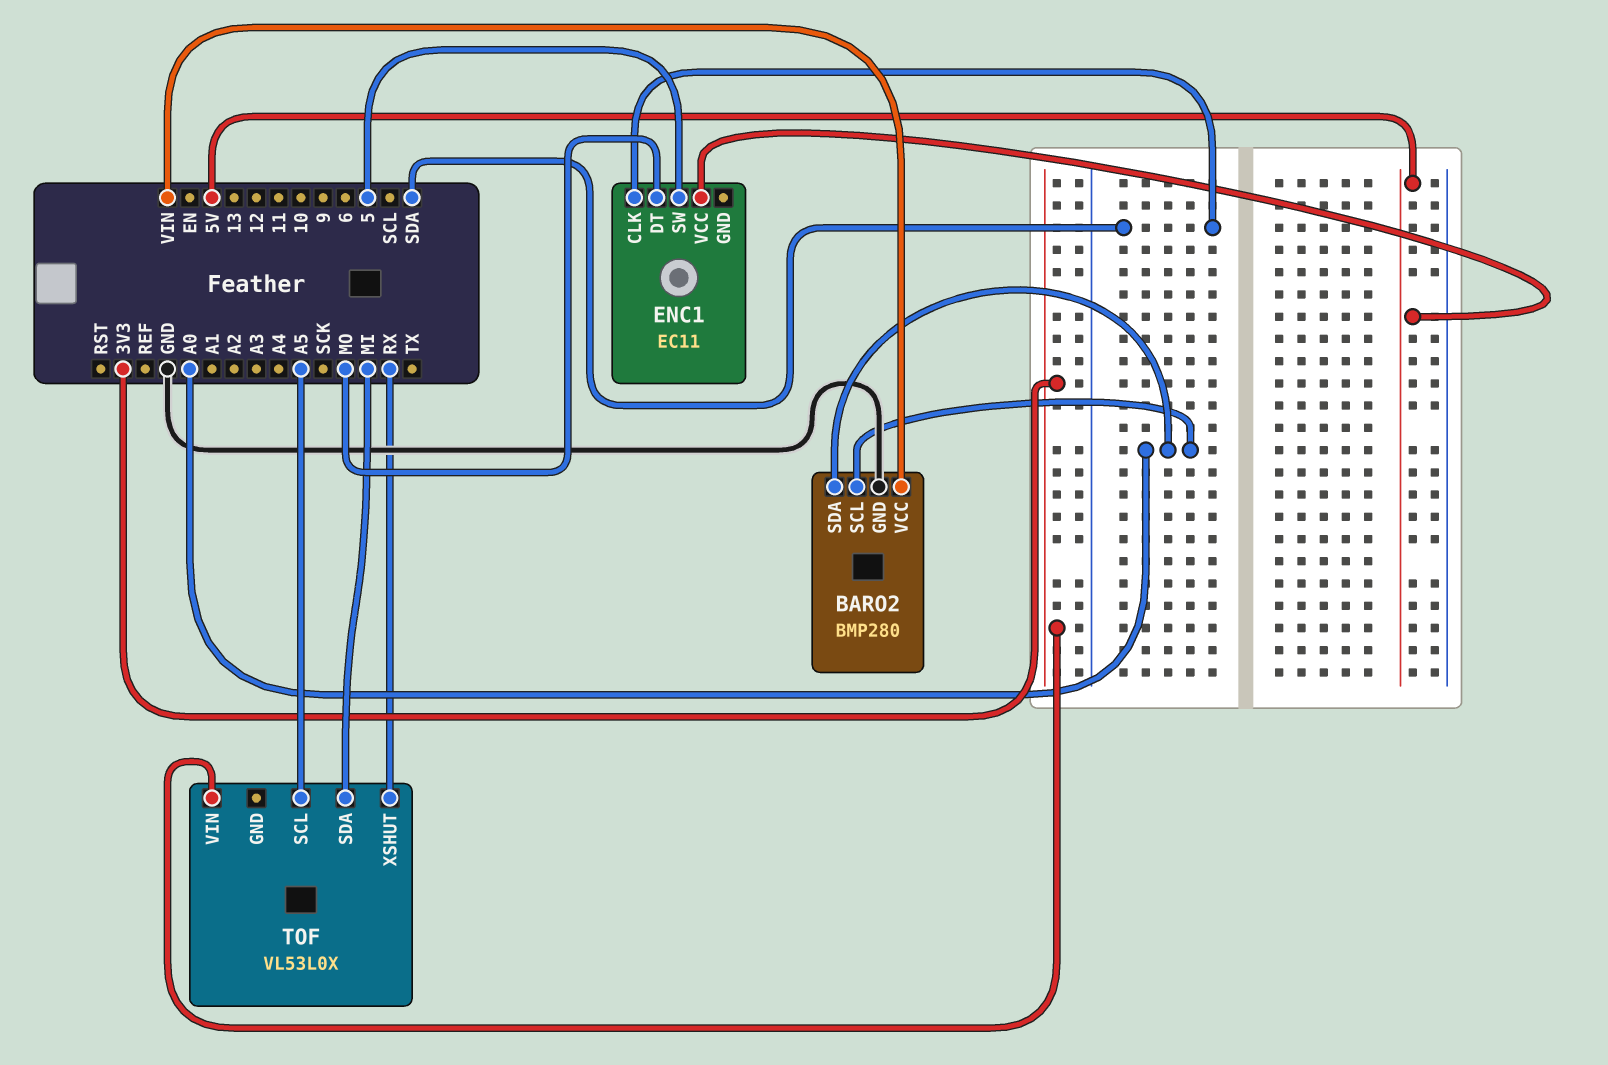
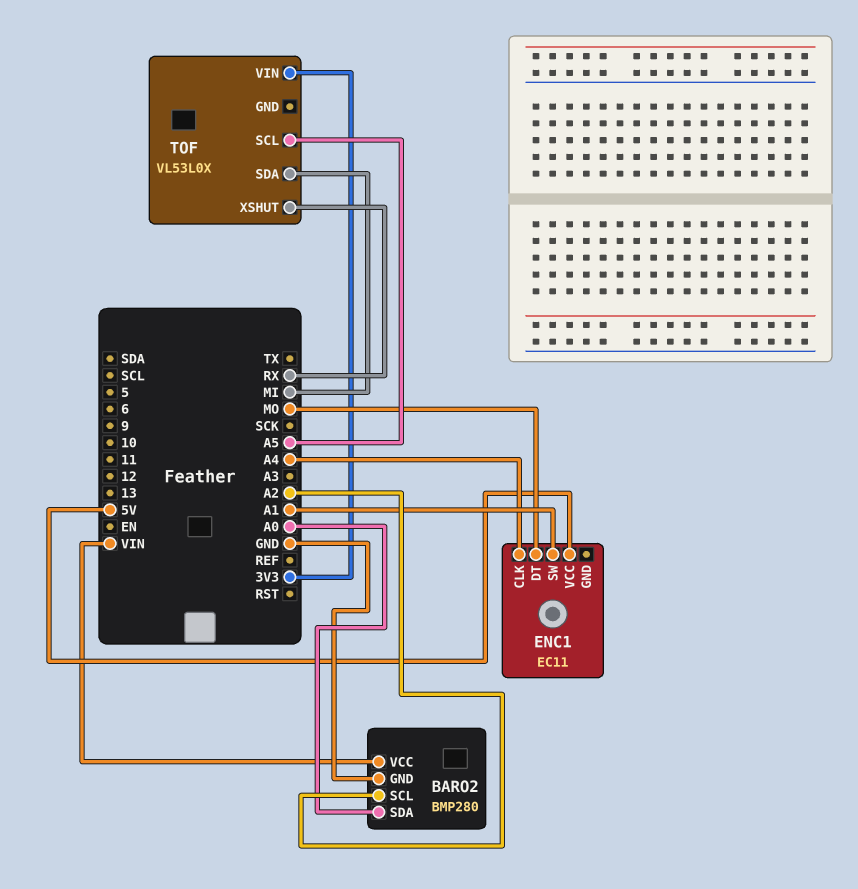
BARO2 pin SCL: A0 -> A2
ENC1 pin CLK: SDA -> A4
ENC1 pin SW: 5 -> A1

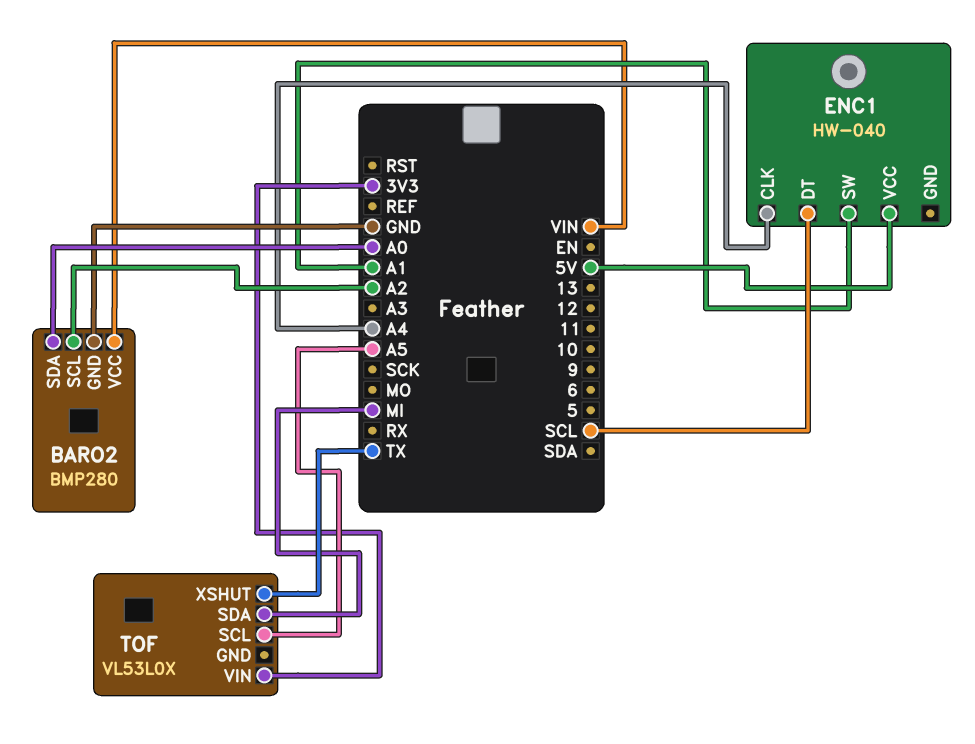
ENC1: EC11 -> HW-040
ENC1 pin DT: MO -> SCL
TOF pin XSHUT: RX -> TX

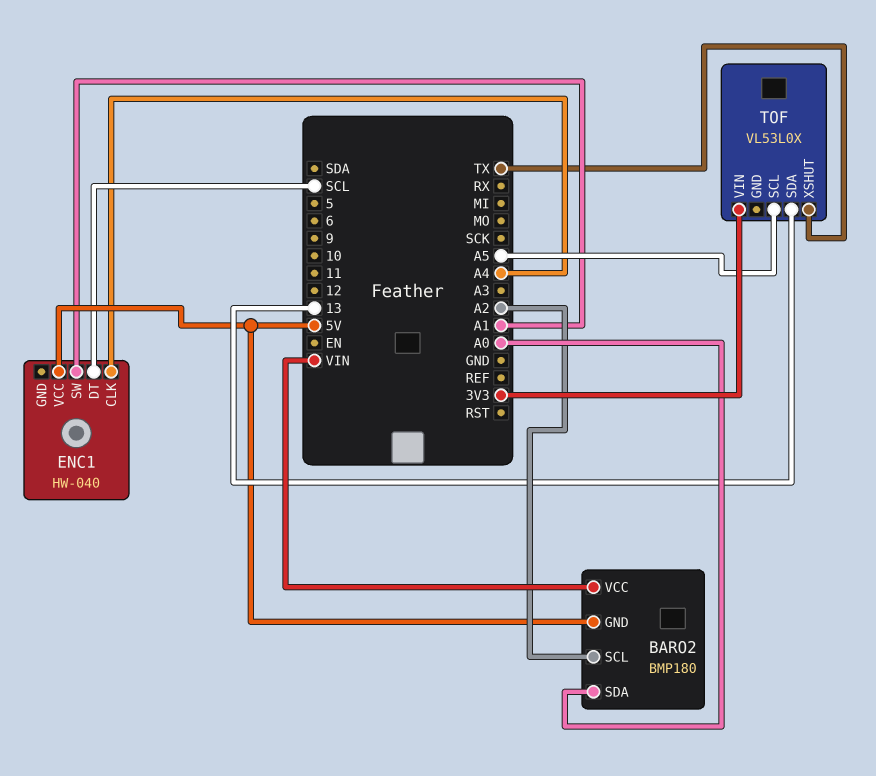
BARO2: BMP280 -> BMP180
BARO2 pin GND: GND -> 5V
TOF pin SDA: MI -> 13

